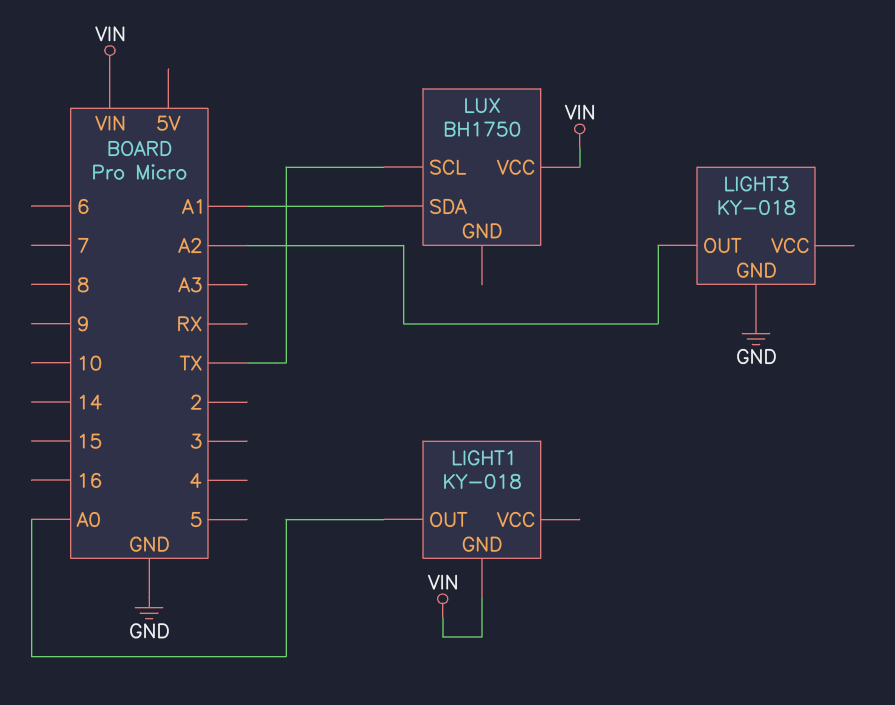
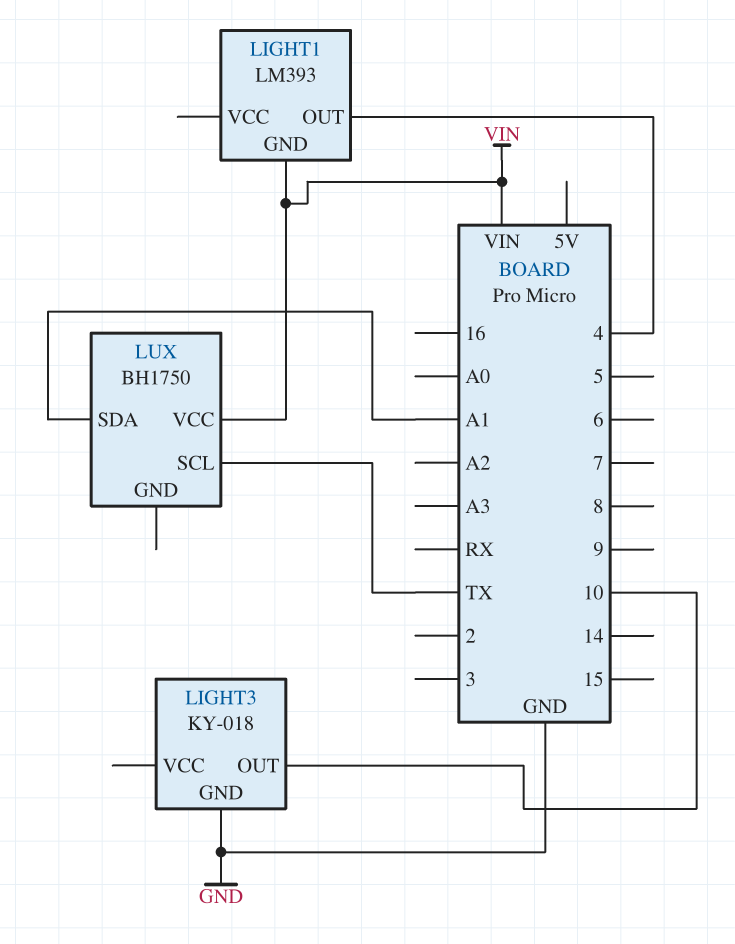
LIGHT1: KY-018 -> LM393
LIGHT1 pin OUT: A0 -> 4
LIGHT3 pin OUT: A2 -> 10

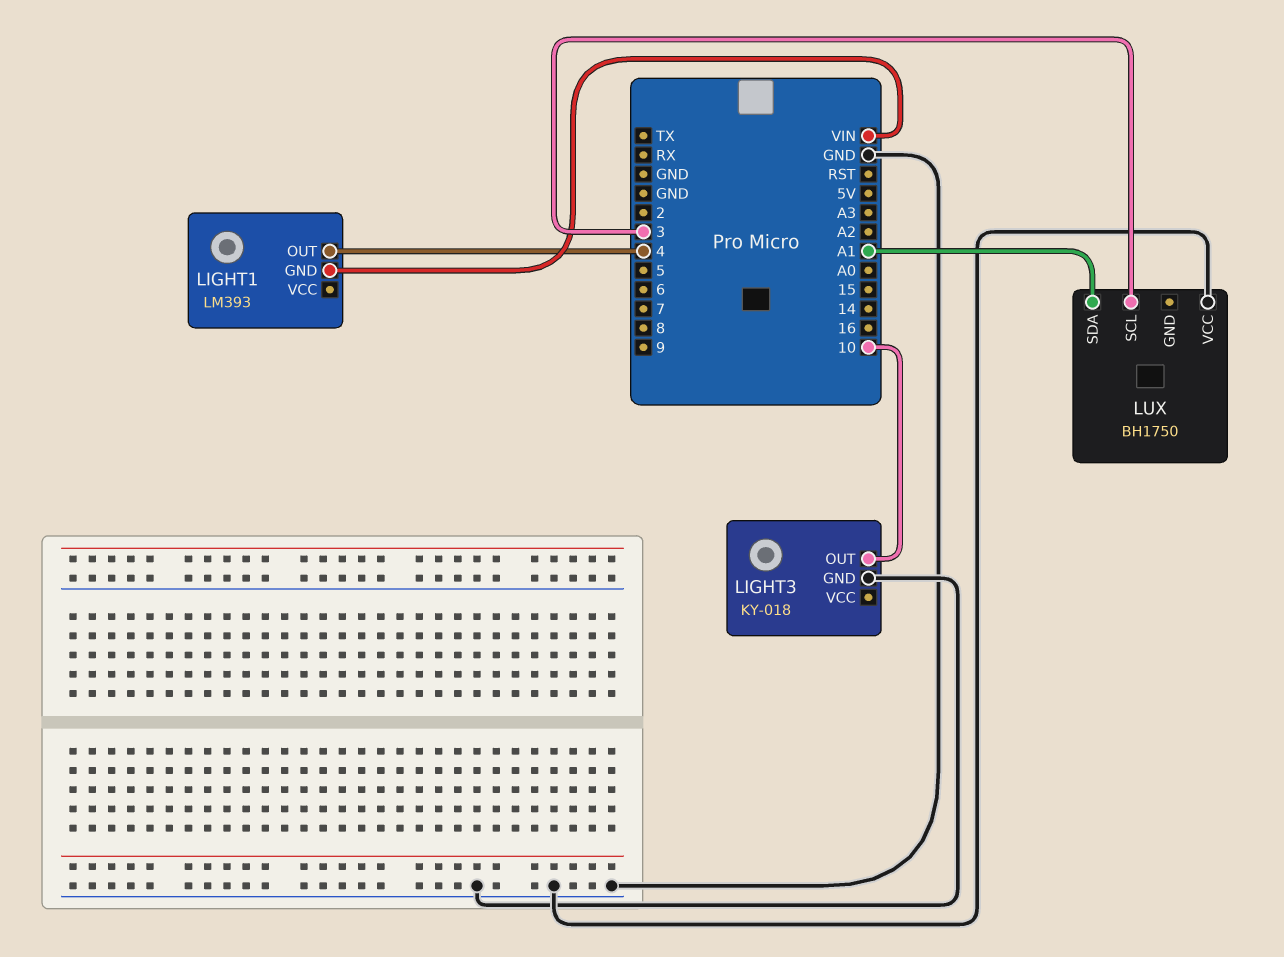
LUX pin SCL: TX -> 3
LUX pin VCC: VIN -> GND

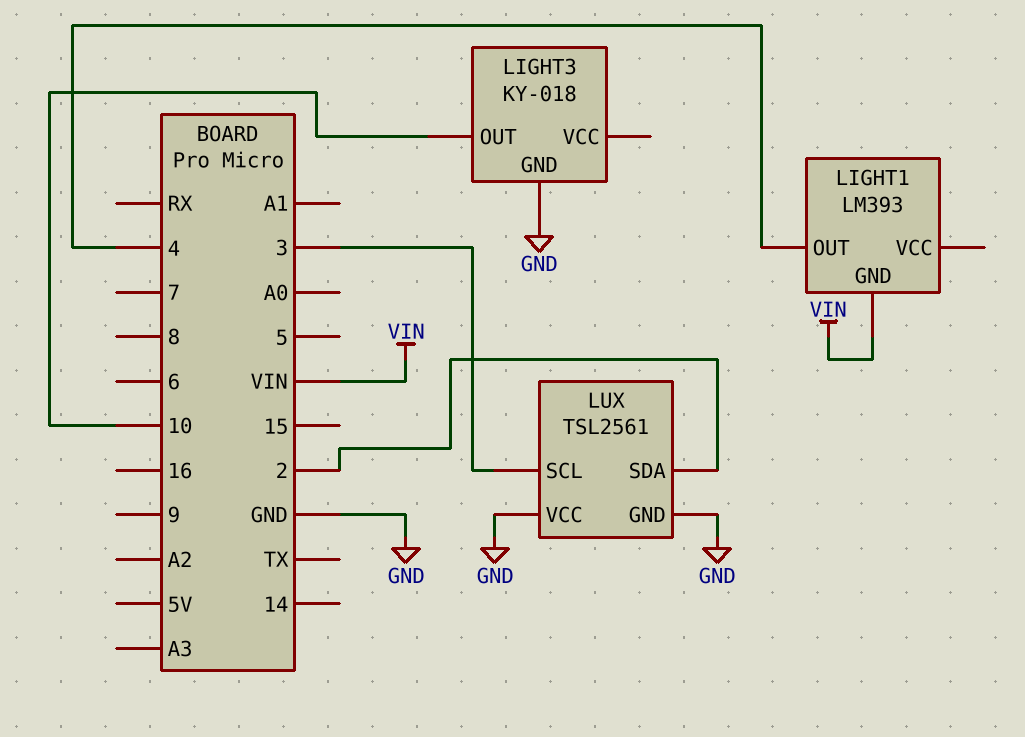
LUX: BH1750 -> TSL2561
LUX pin GND: none -> GND
LUX pin SDA: A1 -> 2

